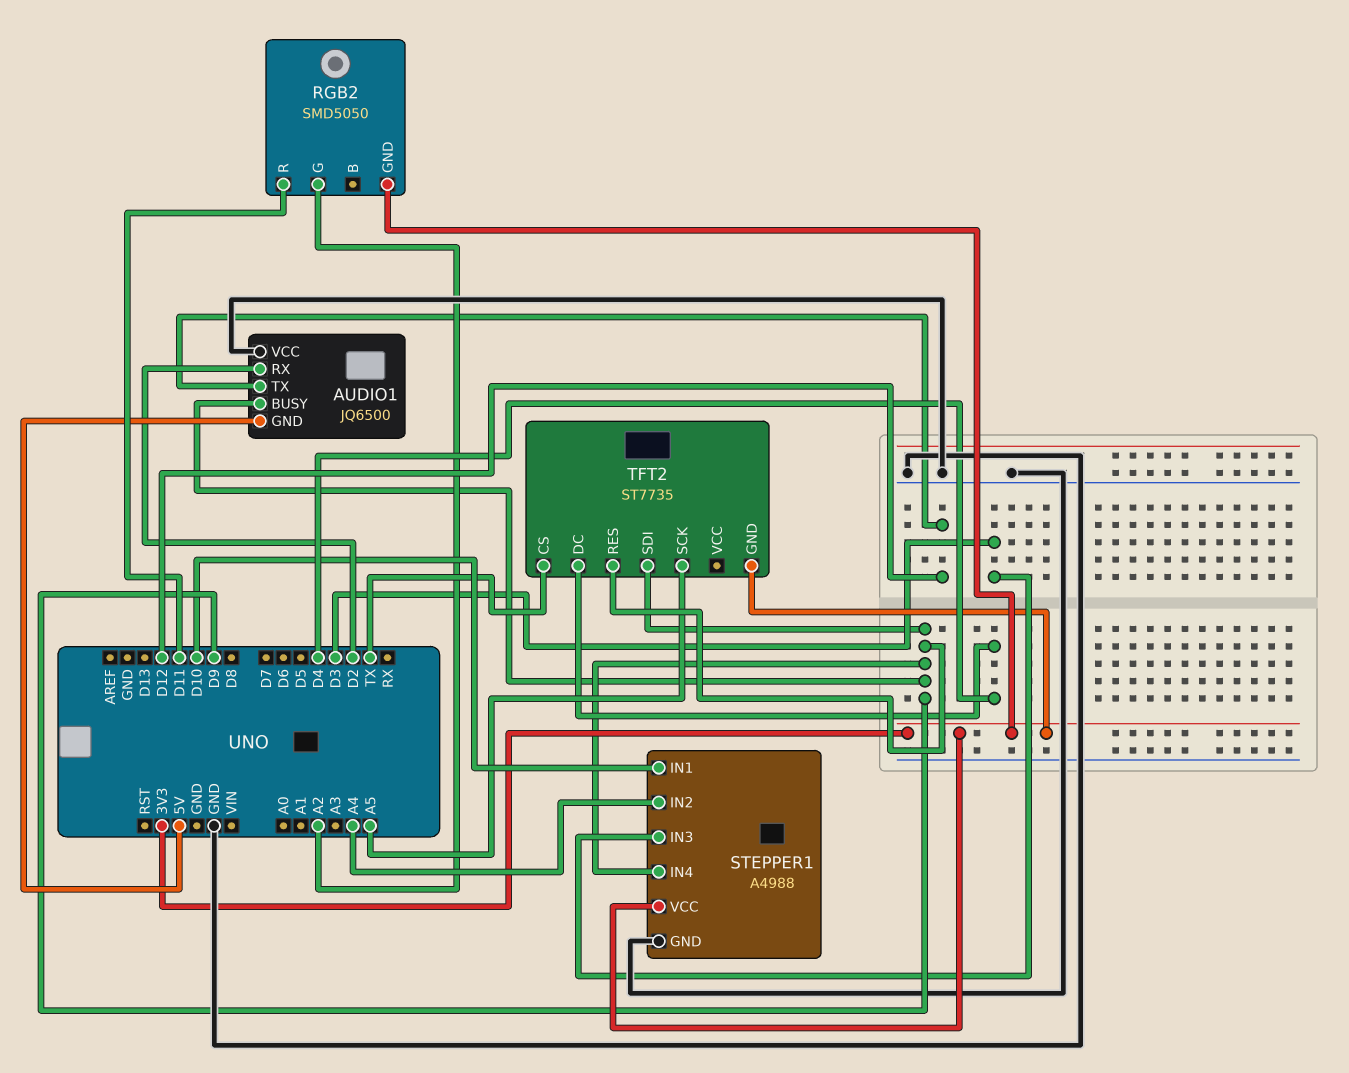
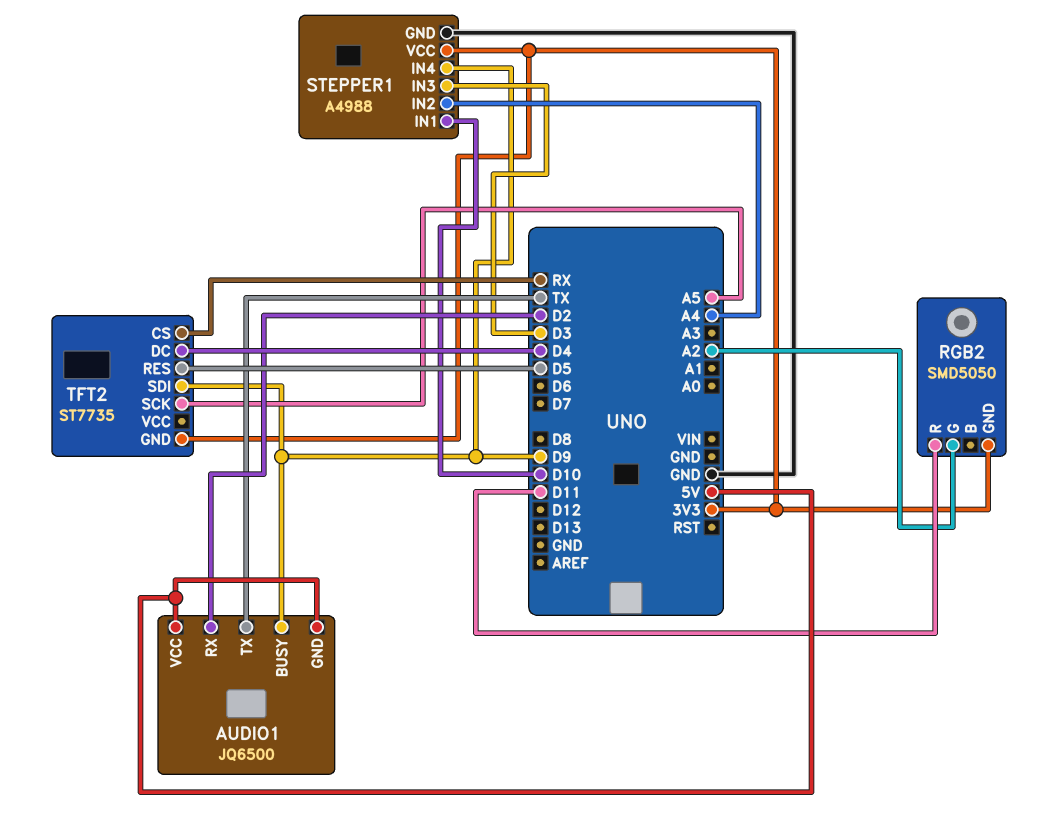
AUDIO1 pin TX: D12 -> TX
AUDIO1 pin VCC: GND -> 5V
TFT2 pin CS: TX -> RX
TFT2 pin RES: D9 -> D5

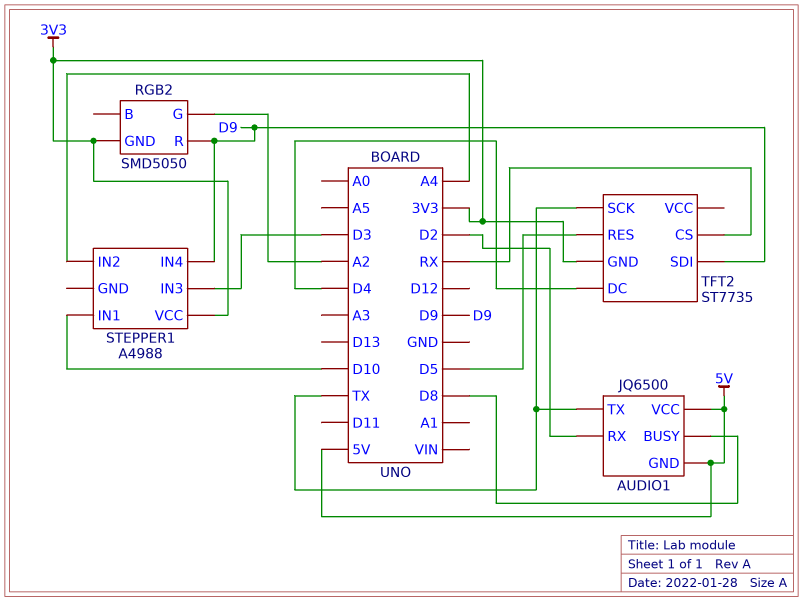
AUDIO1 pin BUSY: D9 -> D8
RGB2 pin R: D11 -> D9
STEPPER1 pin GND: GND -> none
TFT2 pin SCK: A5 -> TX

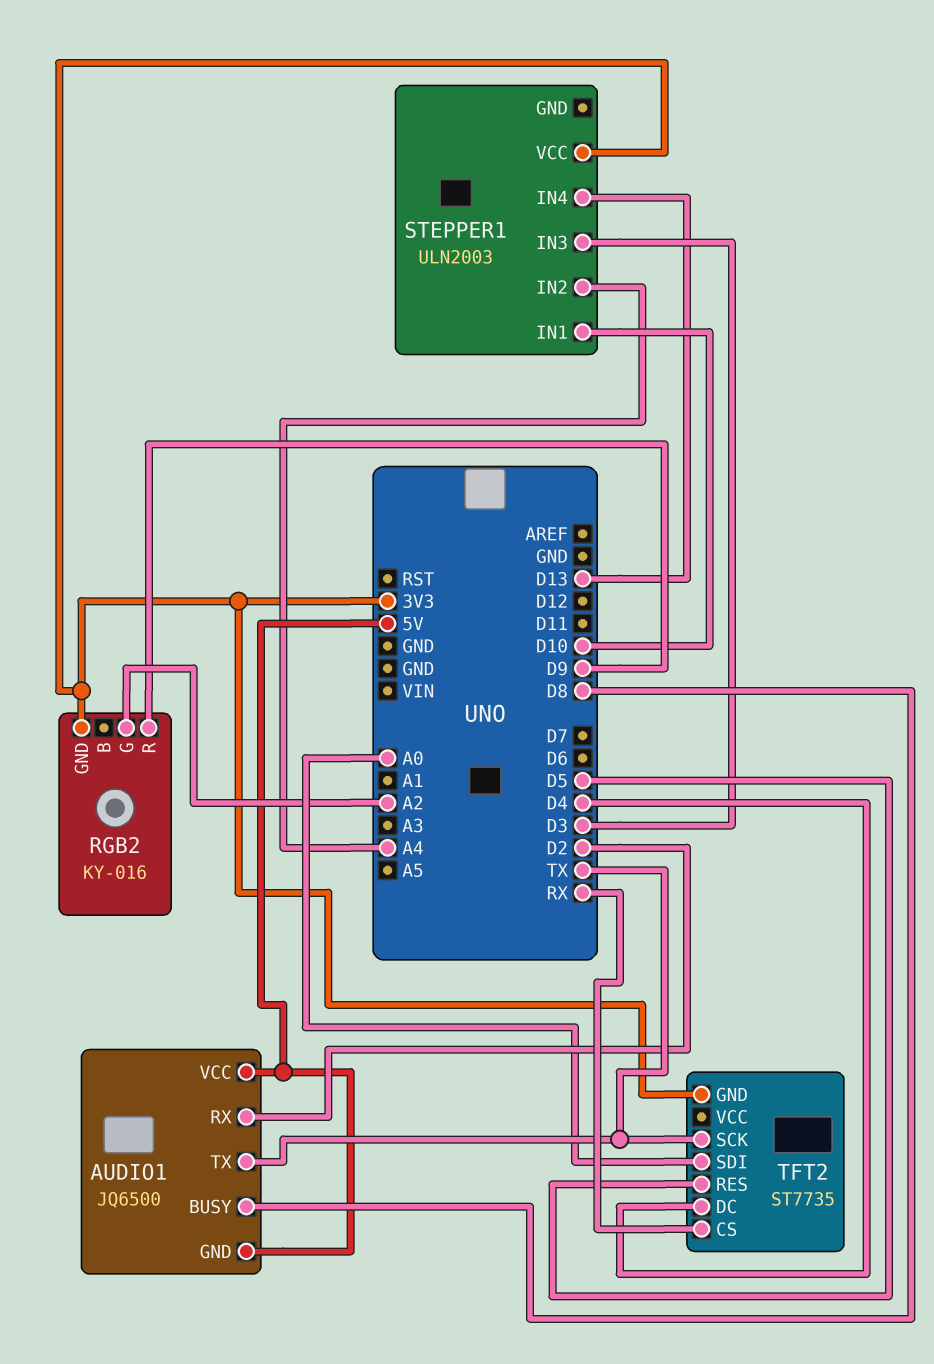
RGB2: SMD5050 -> KY-016
STEPPER1: A4988 -> ULN2003
STEPPER1 pin IN4: D9 -> D13
TFT2 pin SDI: D9 -> A0

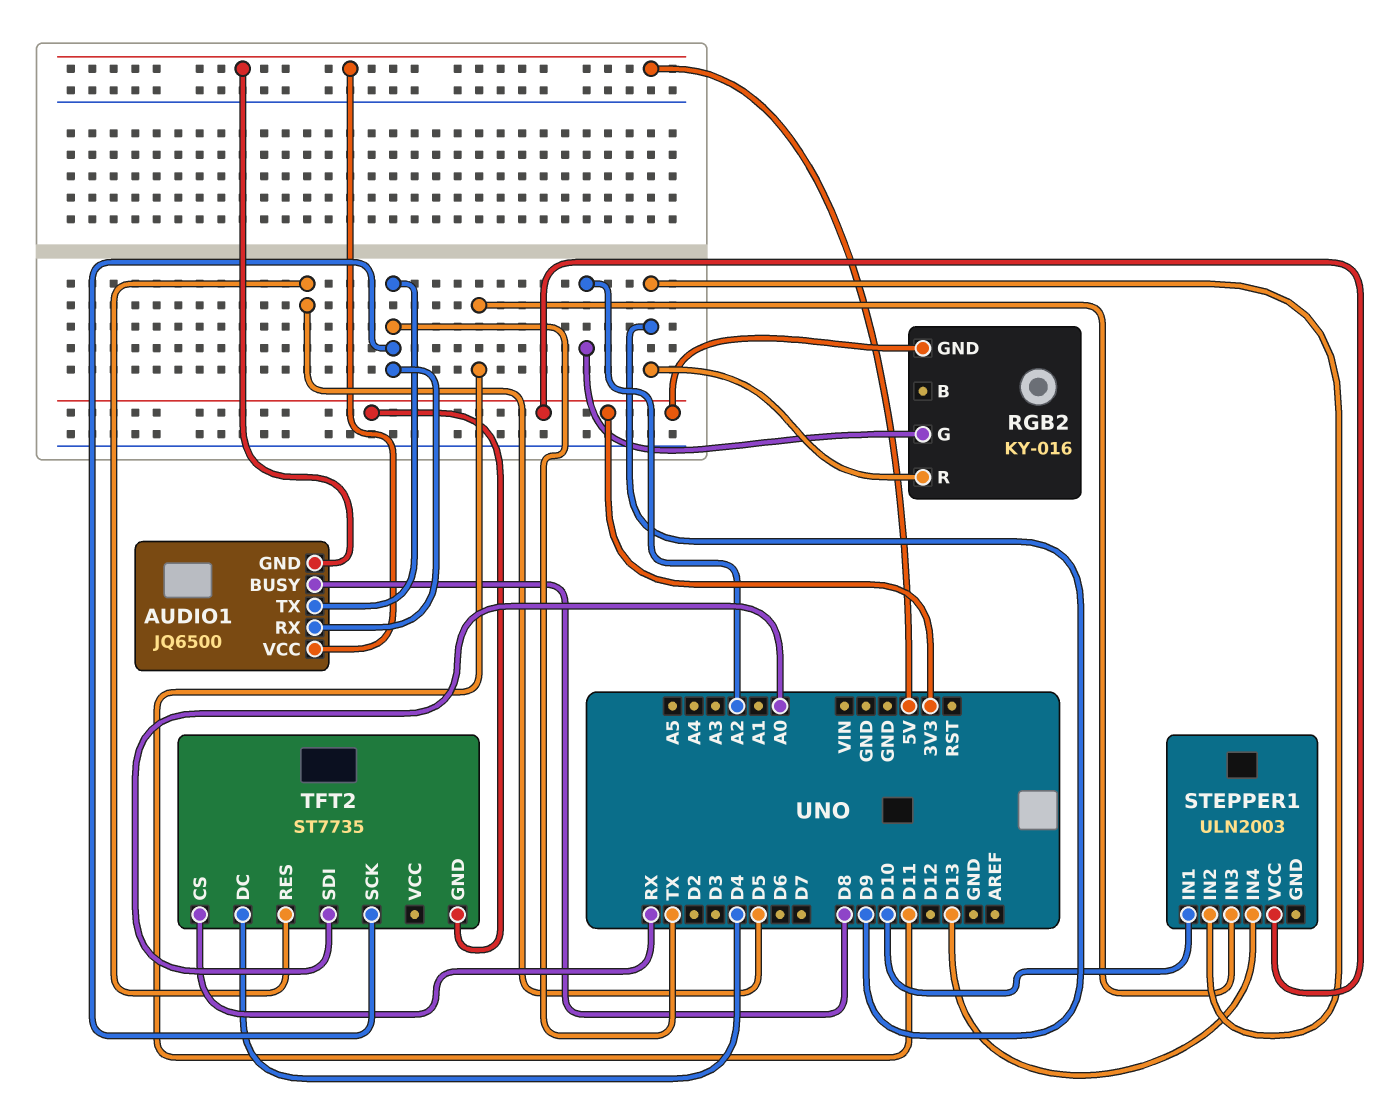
AUDIO1 pin RX: D2 -> TX
STEPPER1 pin IN2: A4 -> D9
STEPPER1 pin IN3: D3 -> D11

